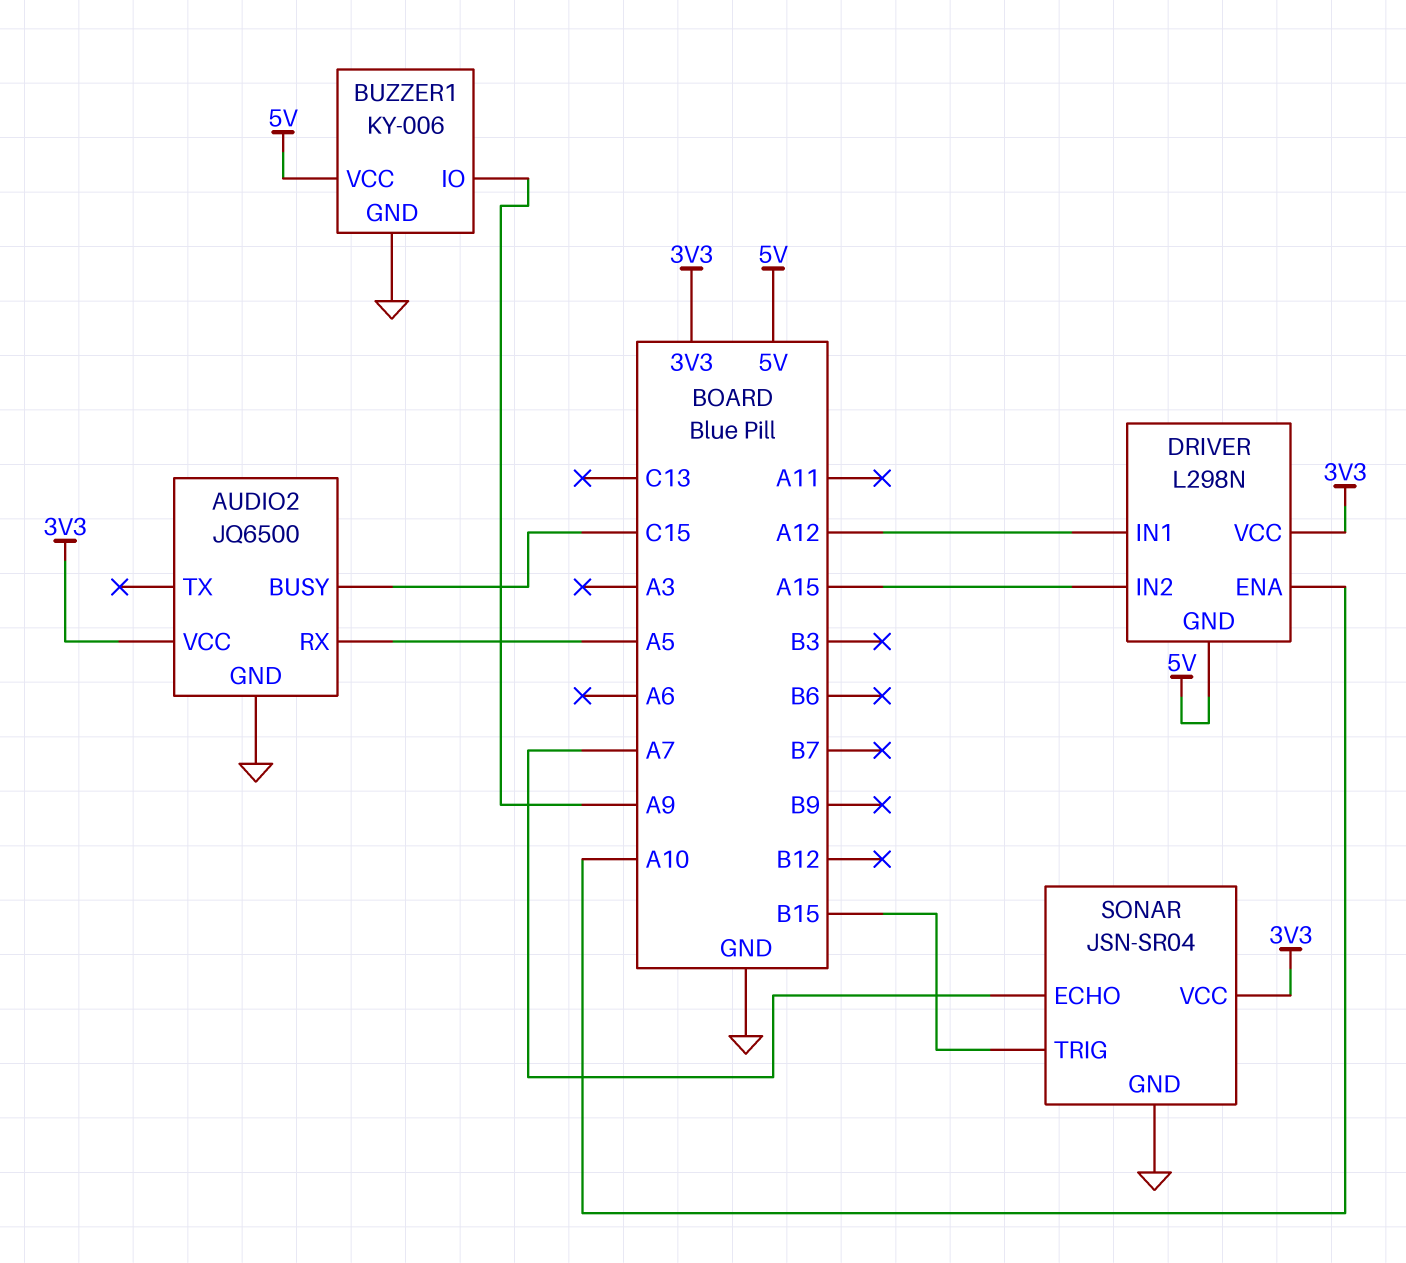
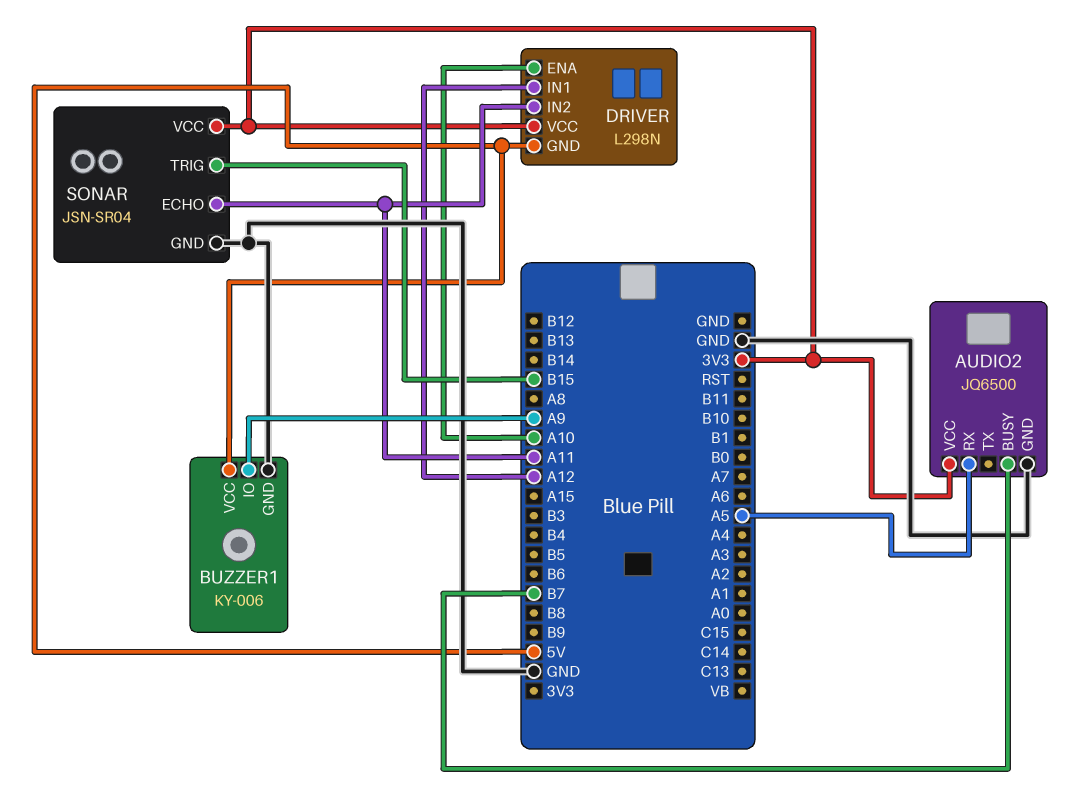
AUDIO2 pin BUSY: C15 -> B7
DRIVER pin IN2: A15 -> A11
SONAR pin ECHO: A7 -> A11

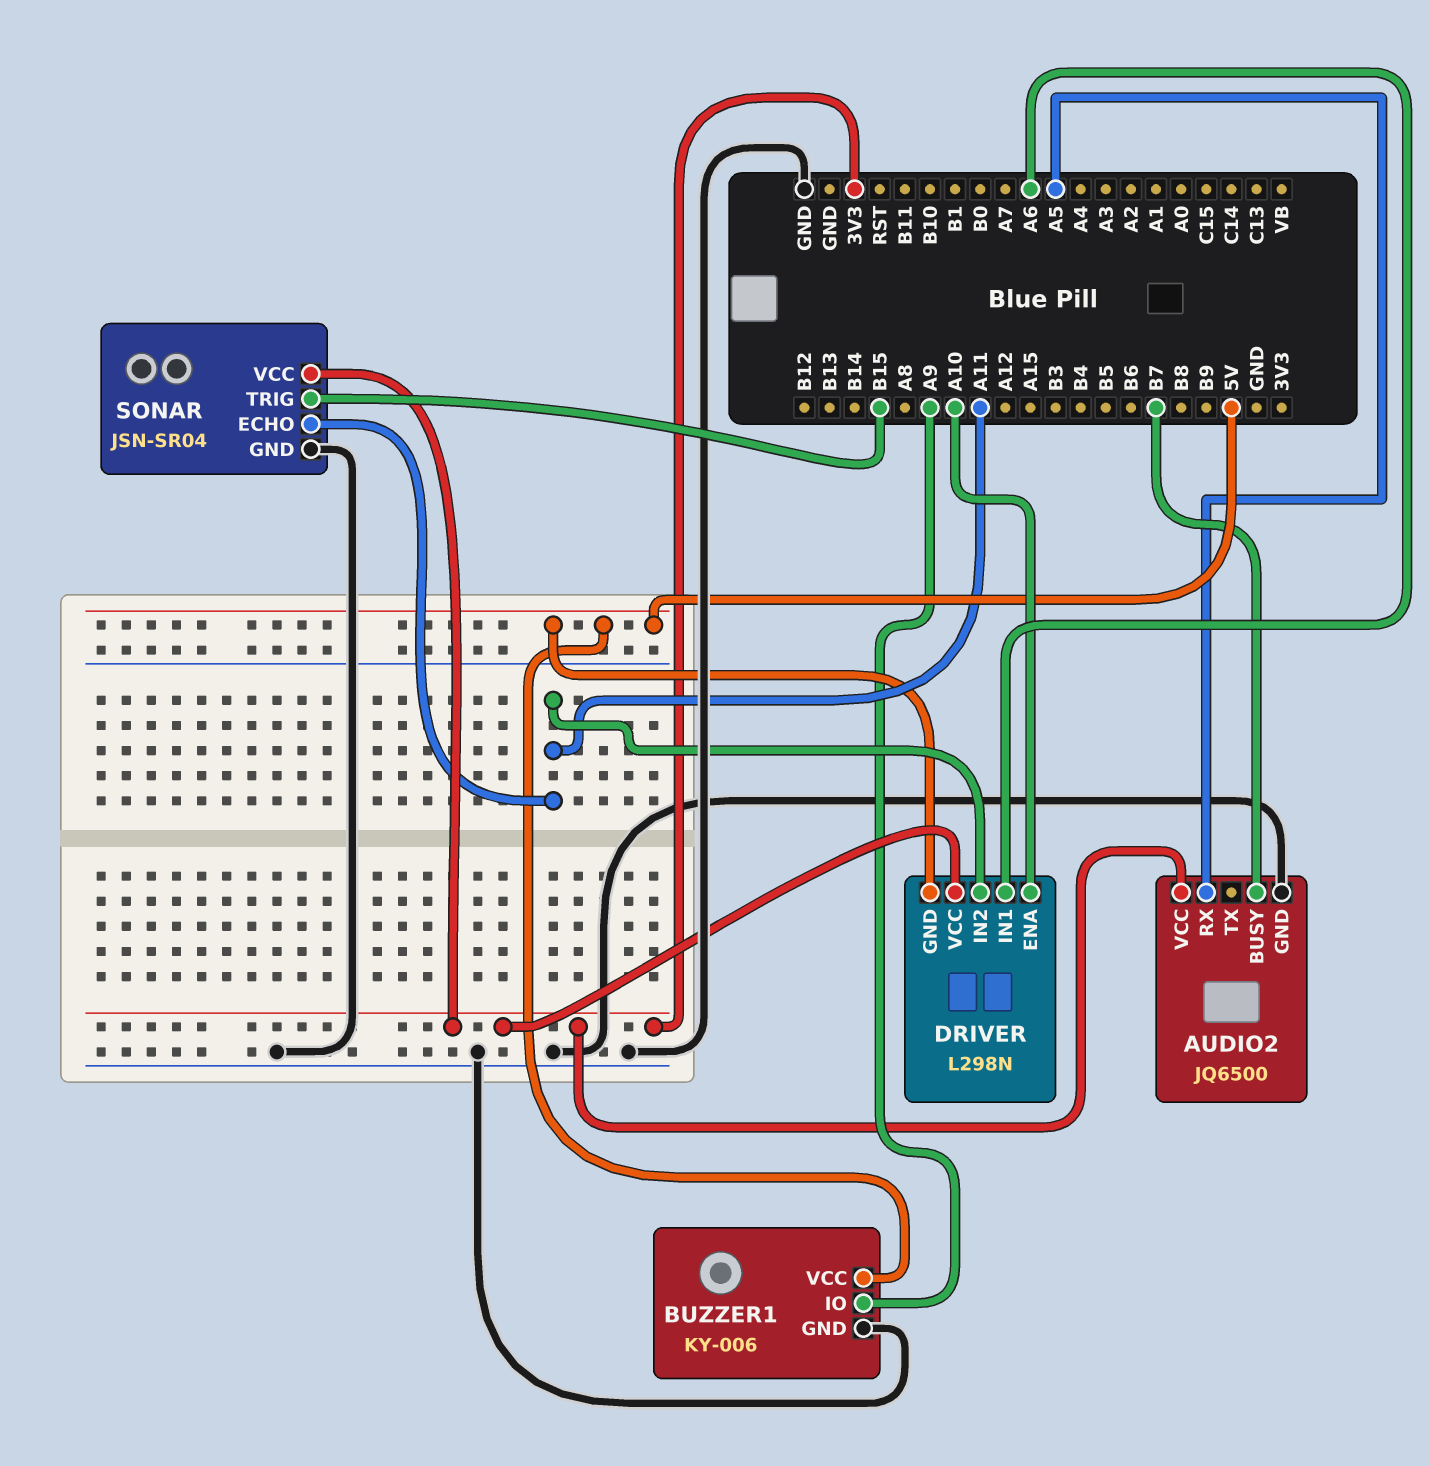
DRIVER pin IN1: A12 -> A6

